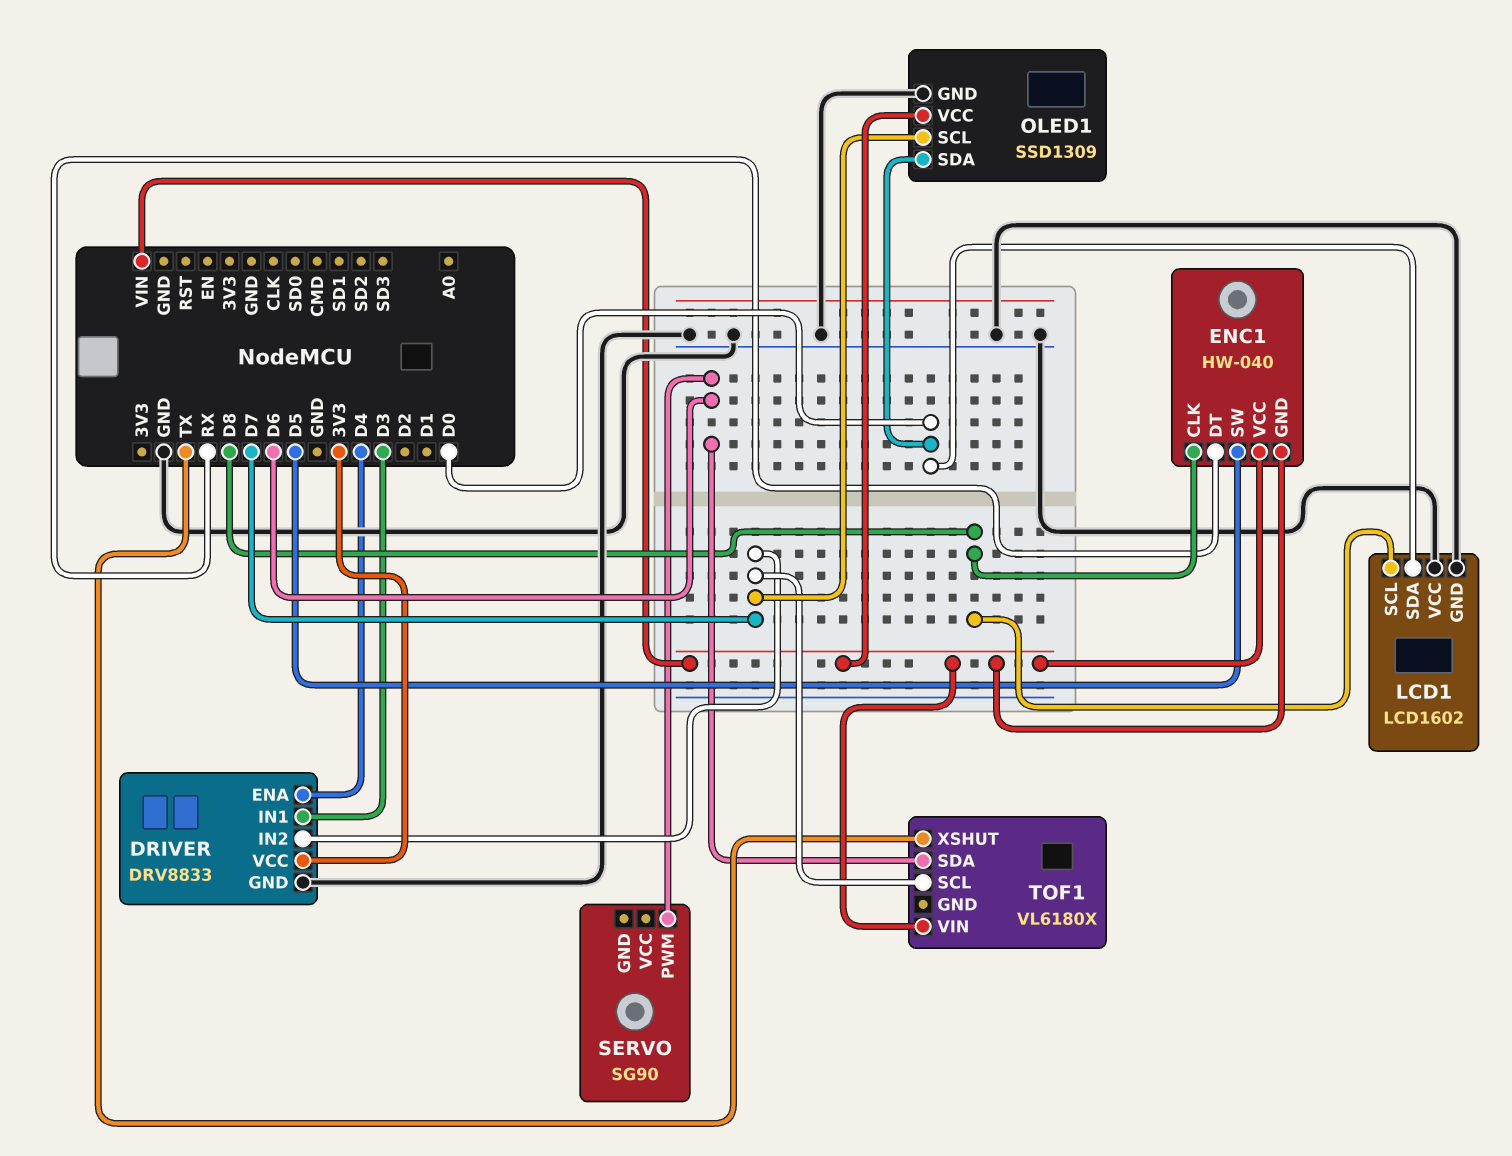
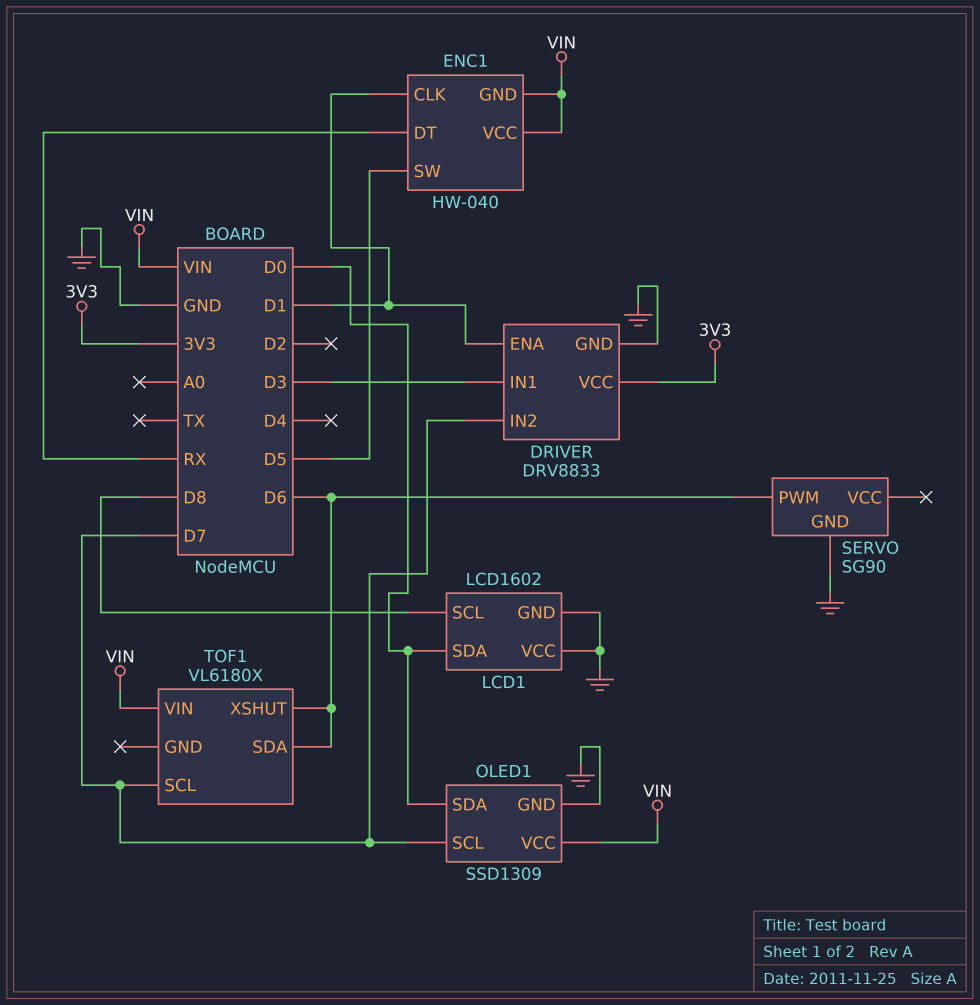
DRIVER pin ENA: D4 -> D1
ENC1 pin CLK: D8 -> D1
SERVO pin GND: none -> GND
TOF1 pin XSHUT: TX -> D6

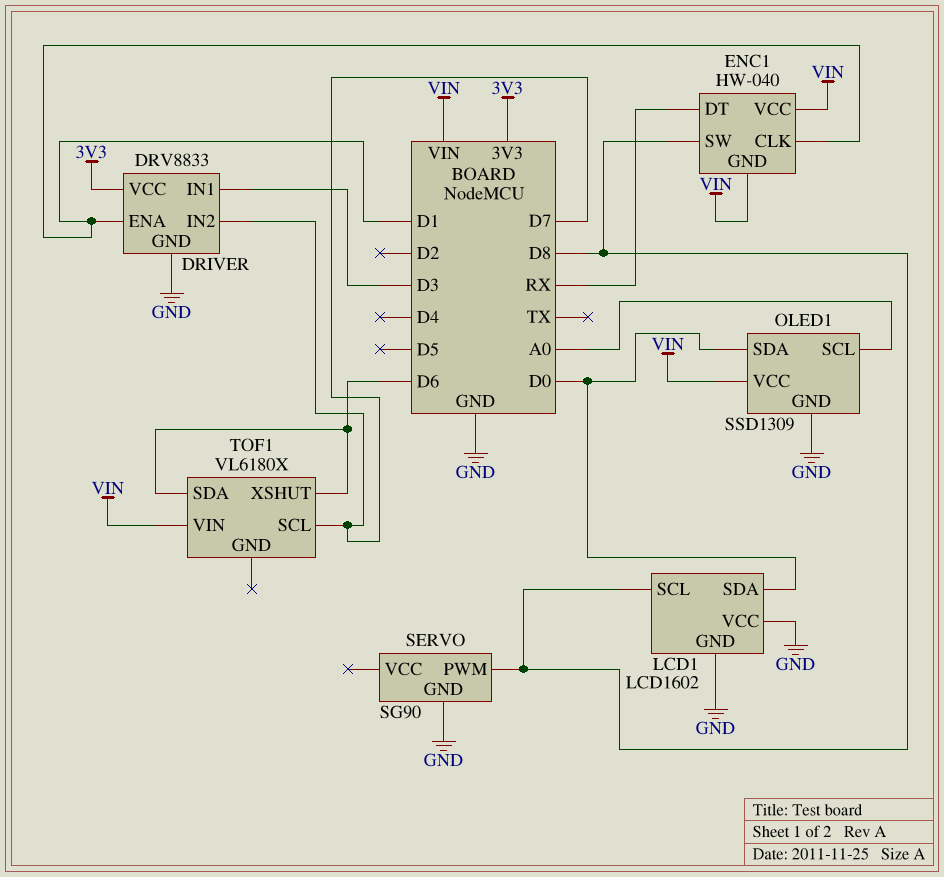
ENC1 pin SW: D5 -> D8
OLED1 pin SCL: D7 -> A0
SERVO pin PWM: D6 -> D8

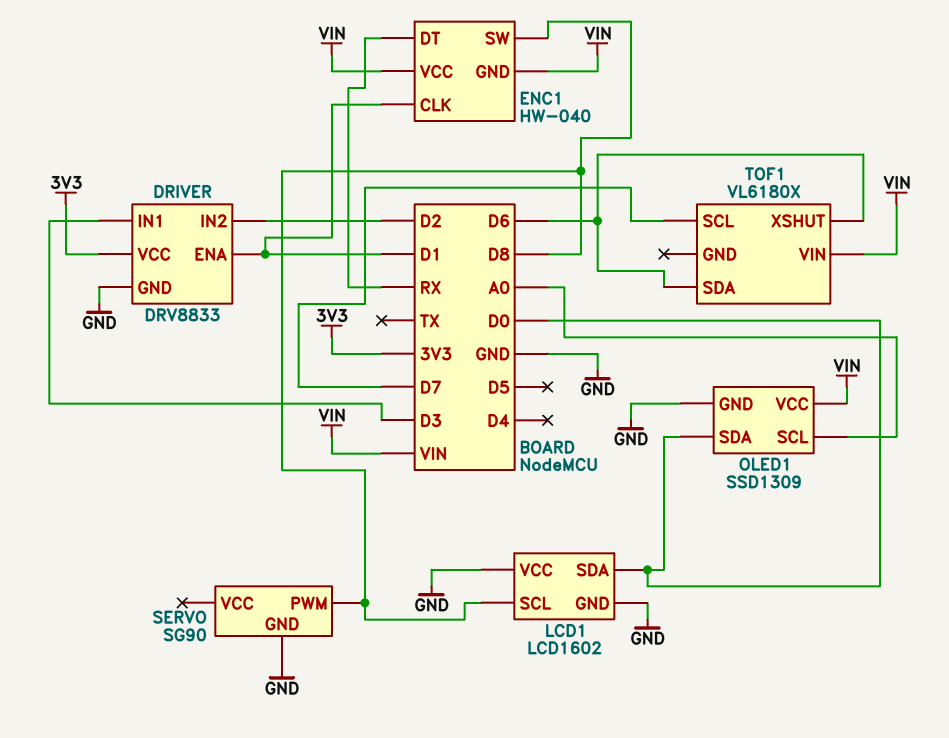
DRIVER pin IN2: D7 -> D2

